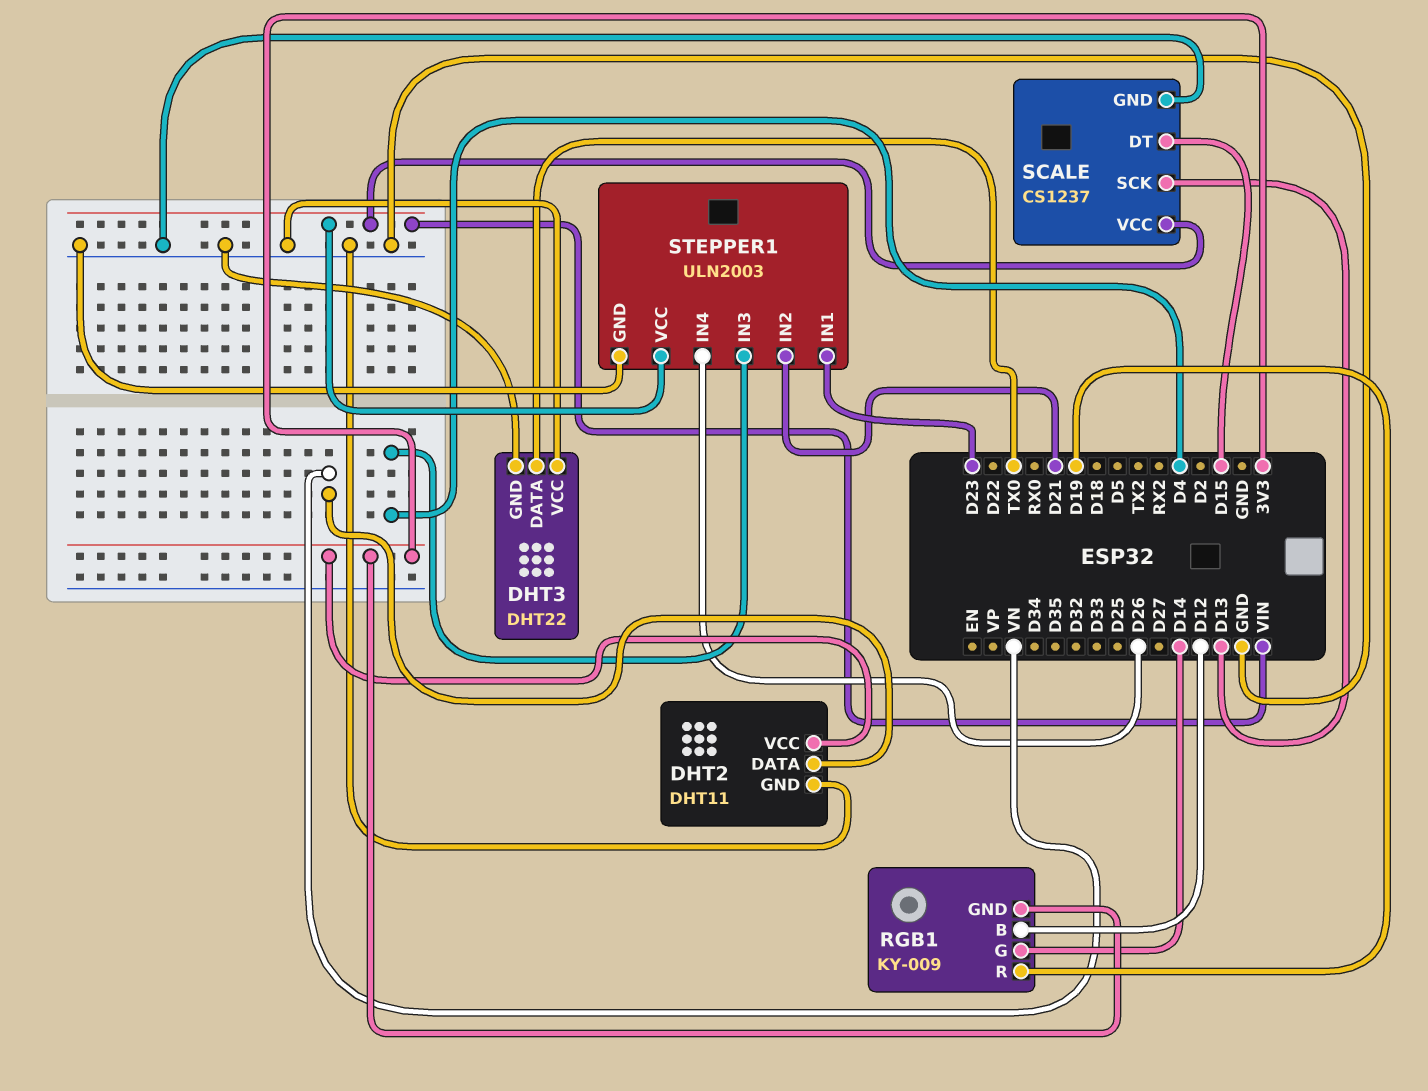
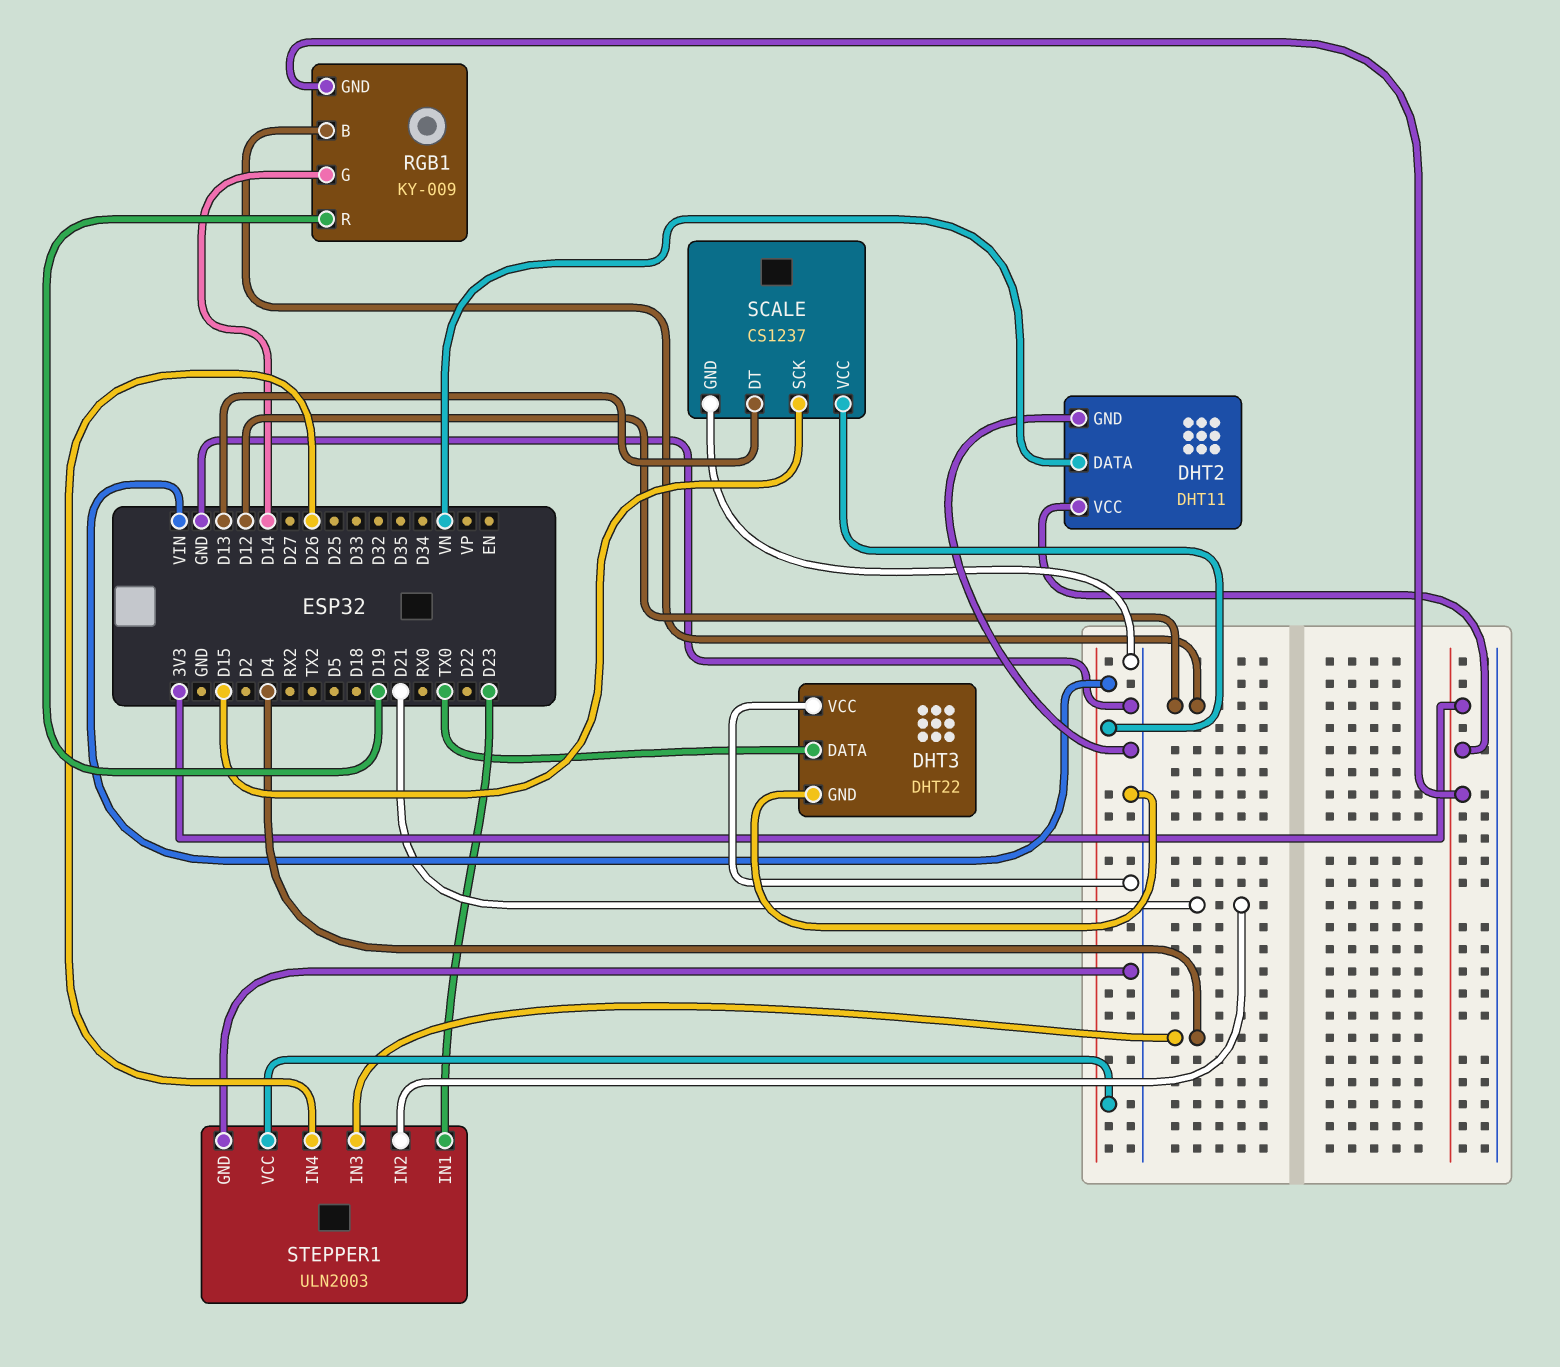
SCALE pin DT: D15 -> D13
SCALE pin SCK: D13 -> D15

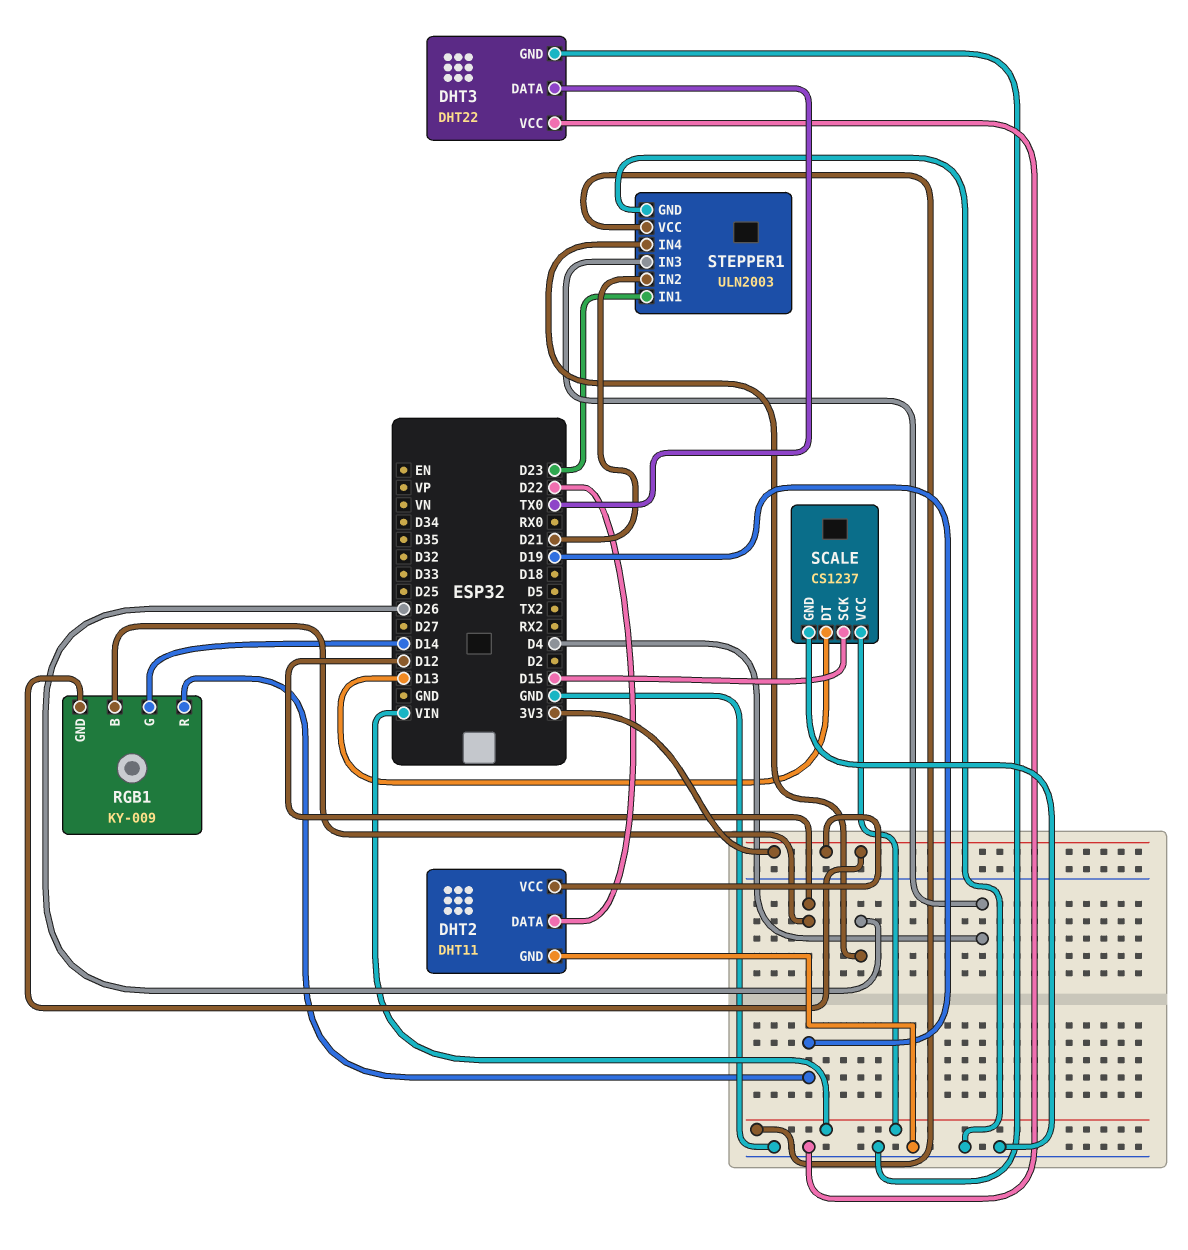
DHT2 pin DATA: VN -> D22

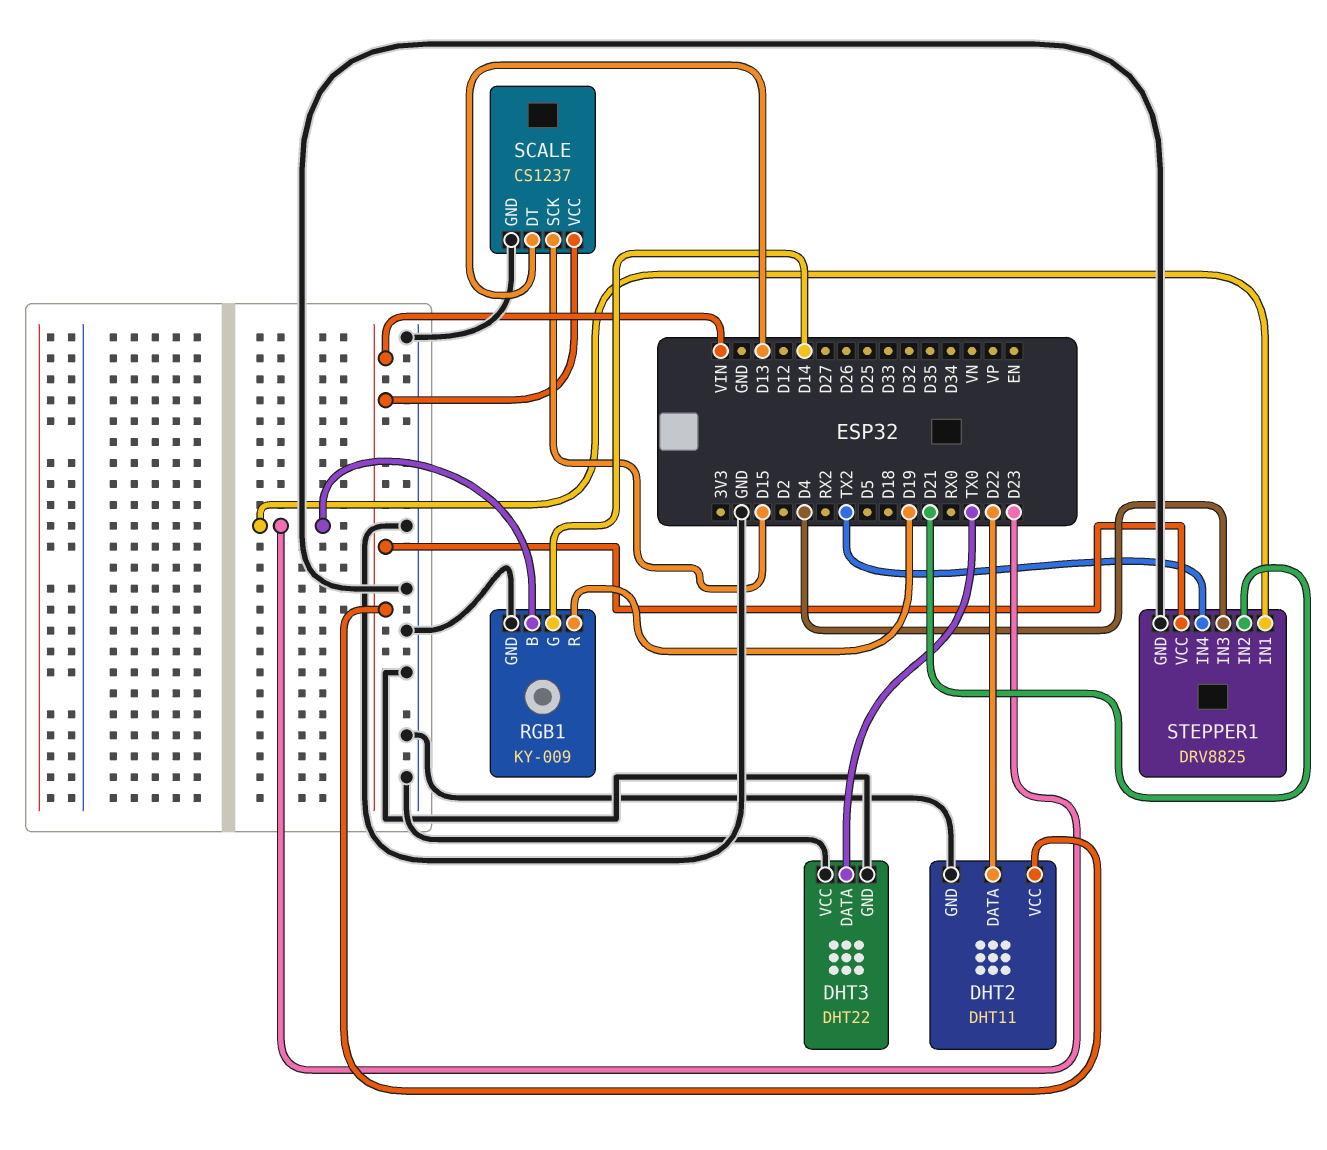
DHT2 pin VCC: 3V3 -> VIN
RGB1 pin B: D12 -> D23
RGB1 pin GND: 3V3 -> GND
STEPPER1: ULN2003 -> DRV8825
STEPPER1 pin IN4: D26 -> TX2

